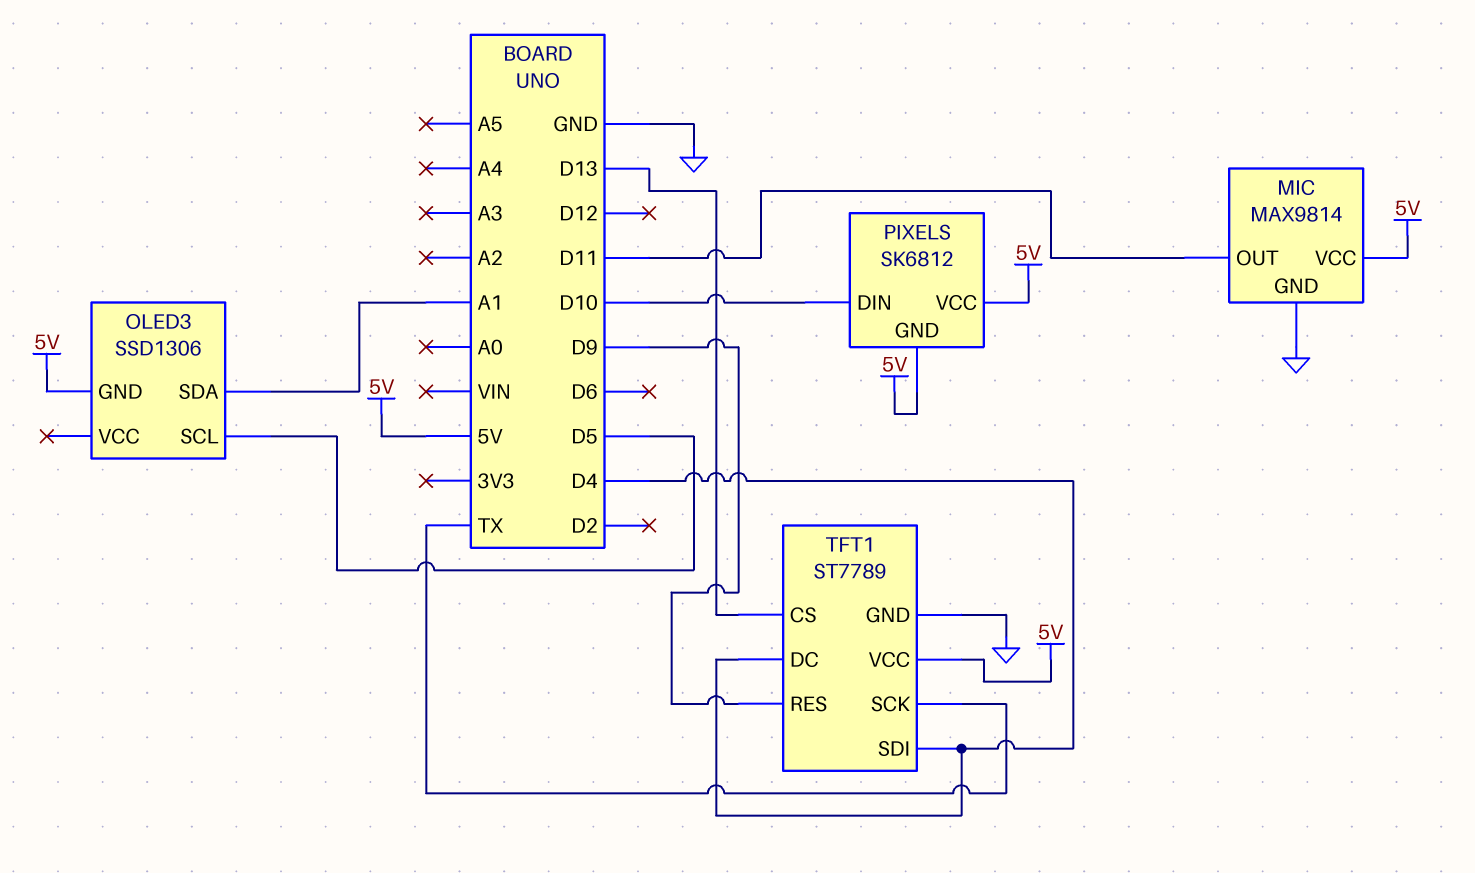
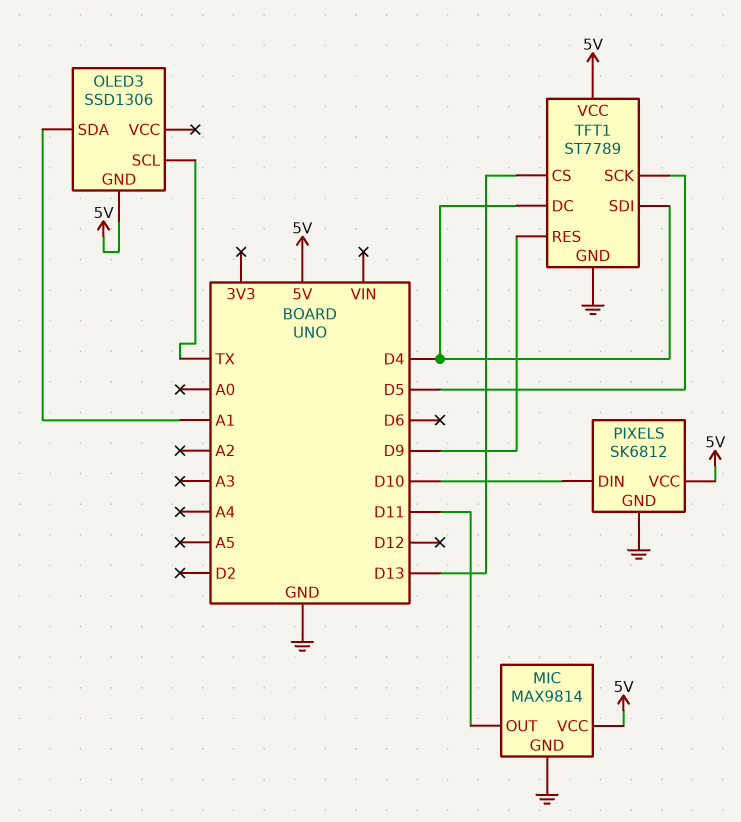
OLED3 pin SCL: D5 -> TX
PIXELS pin GND: 5V -> GND
TFT1 pin SCK: TX -> D5

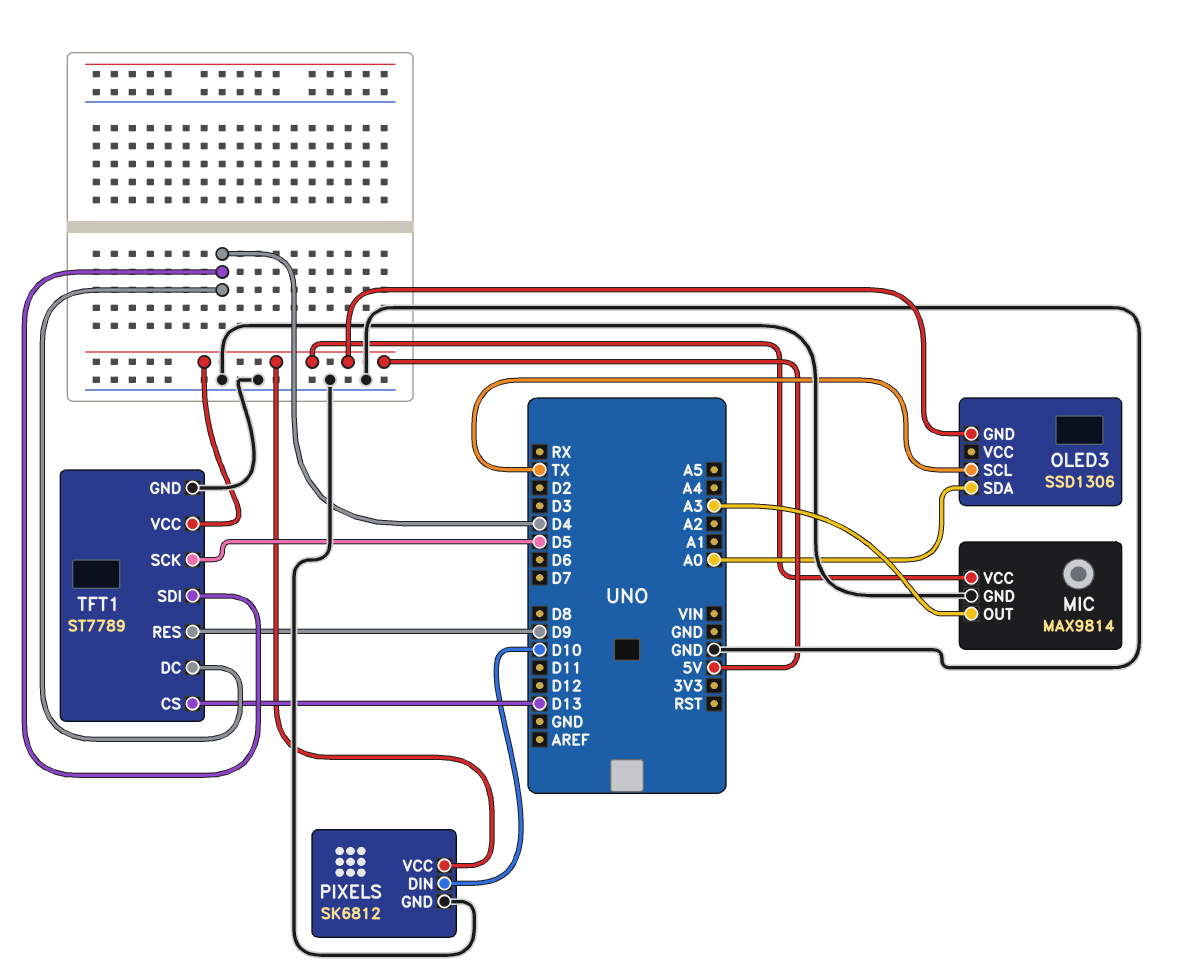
MIC pin OUT: D11 -> A3
OLED3 pin SDA: A1 -> A0

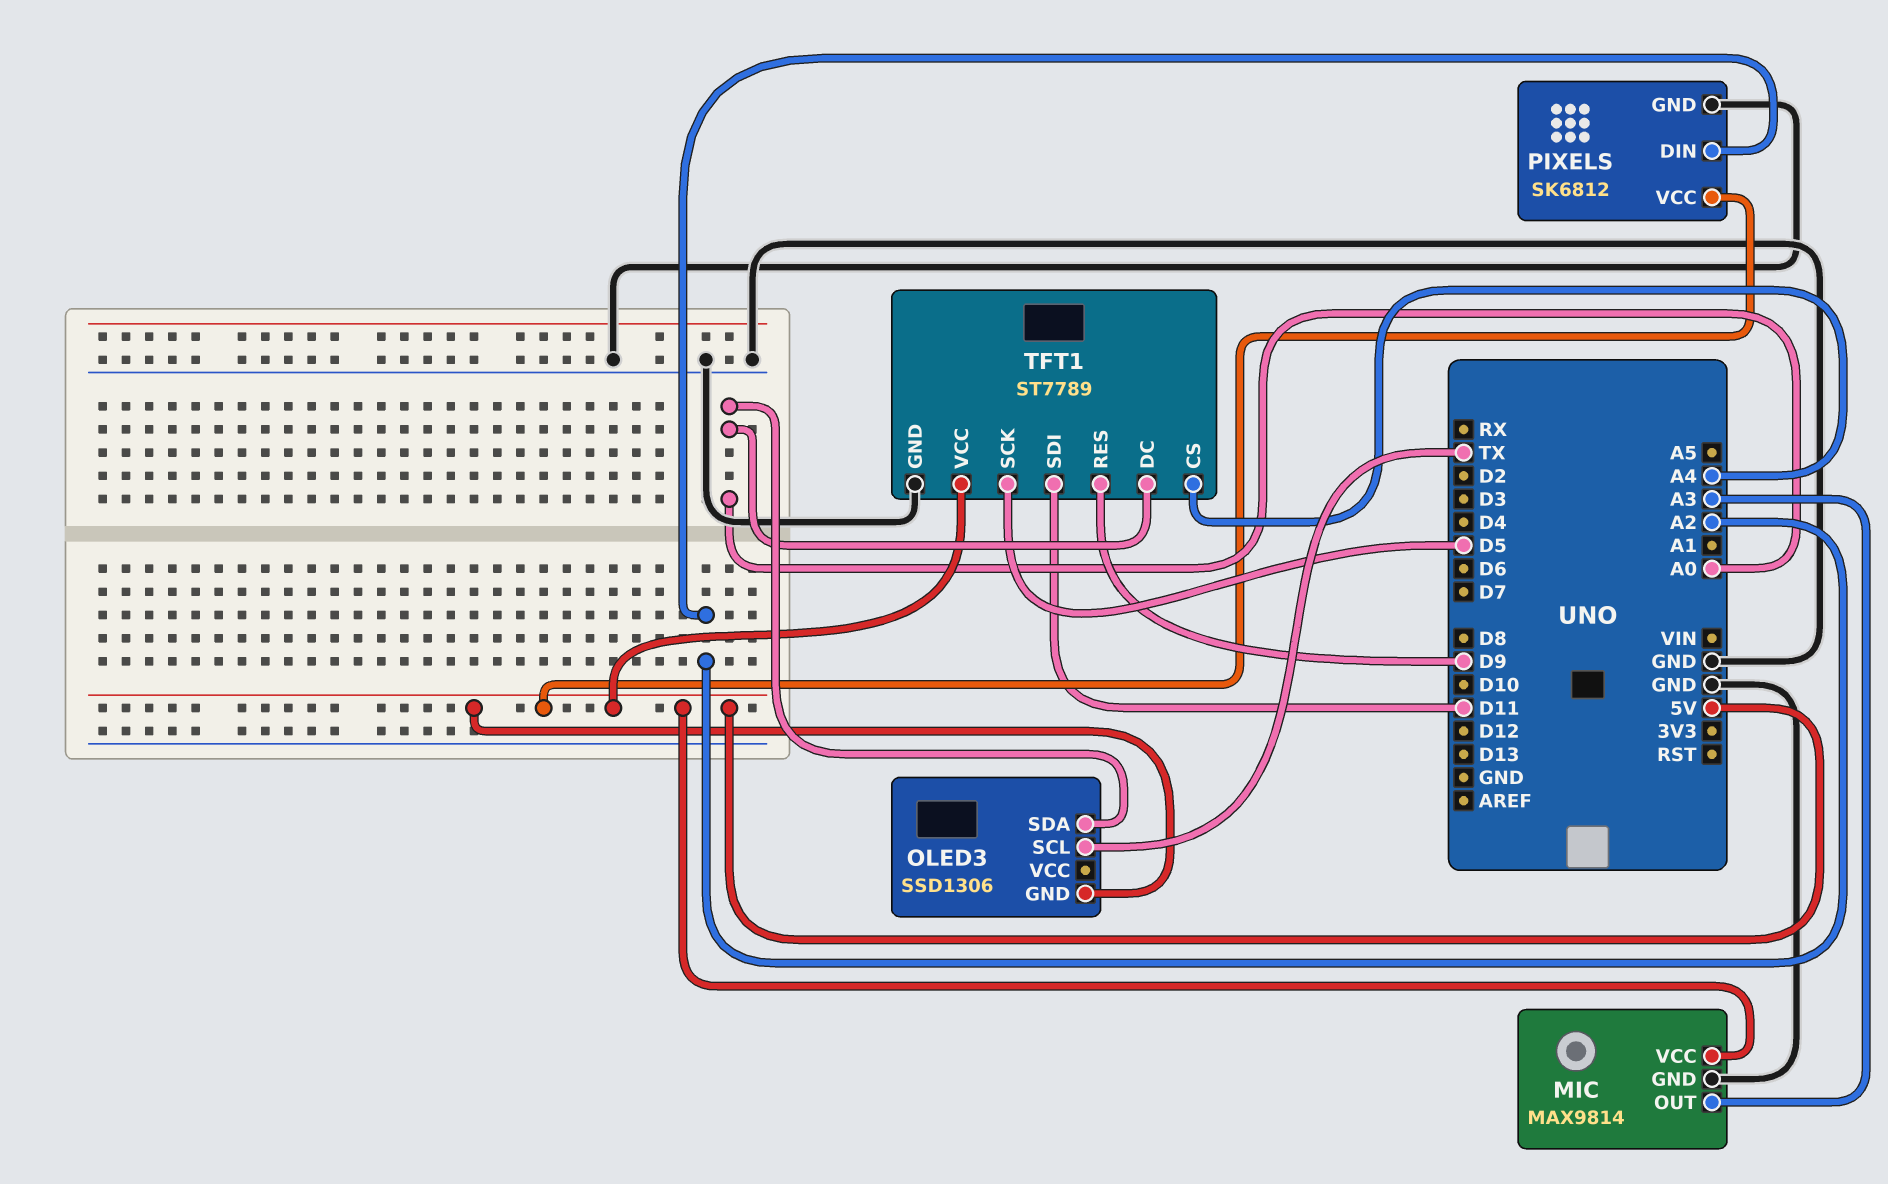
PIXELS pin DIN: D10 -> A2
TFT1 pin CS: D13 -> A4
TFT1 pin DC: D4 -> A0
TFT1 pin SDI: D4 -> D11

